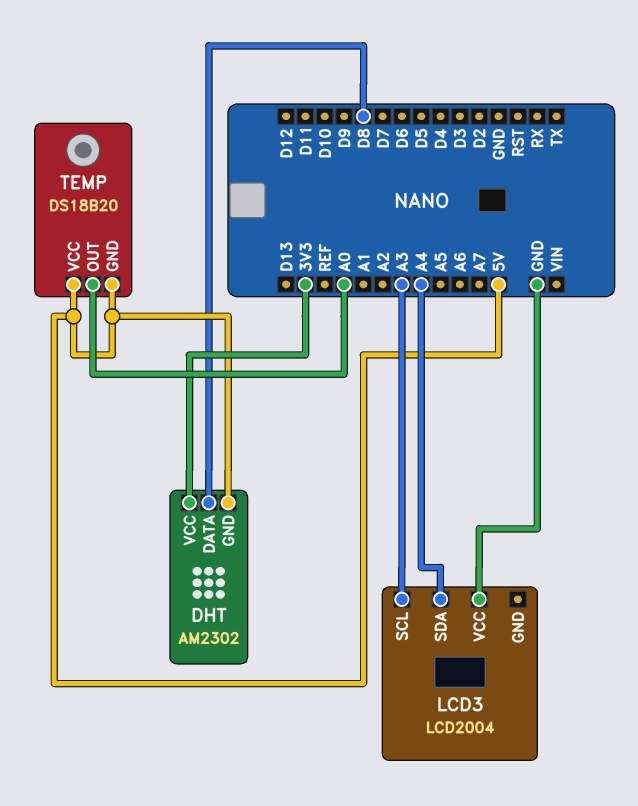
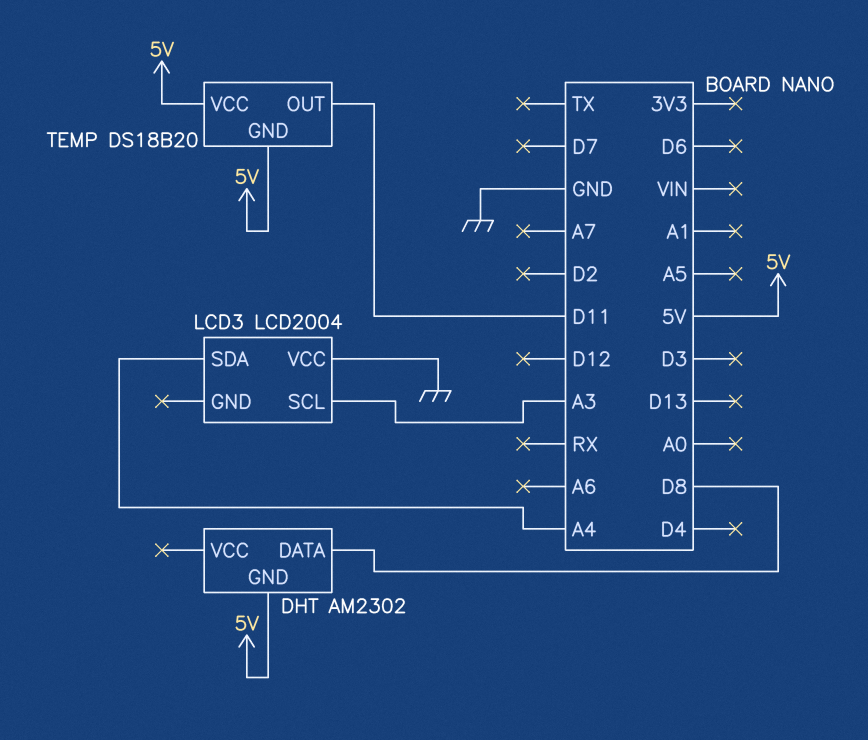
DHT pin VCC: 3V3 -> none
TEMP pin OUT: A0 -> D11

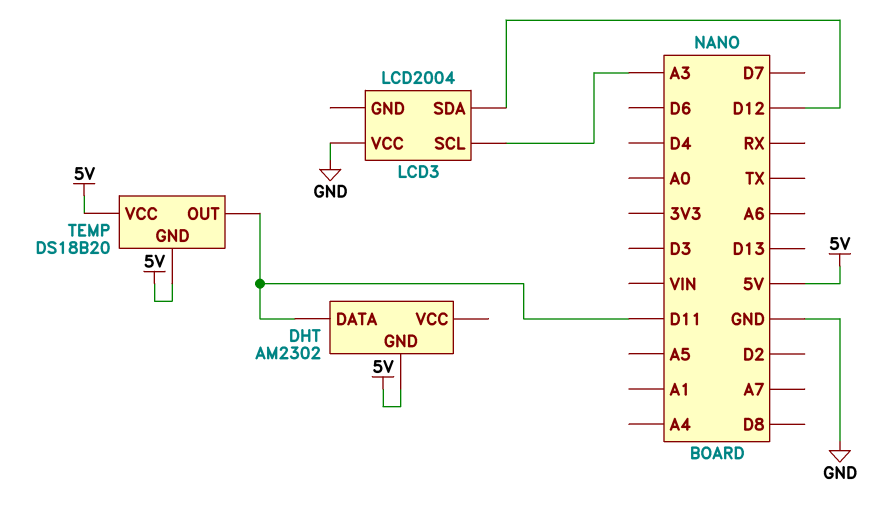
DHT pin DATA: D8 -> D11
LCD3 pin SDA: A4 -> D12

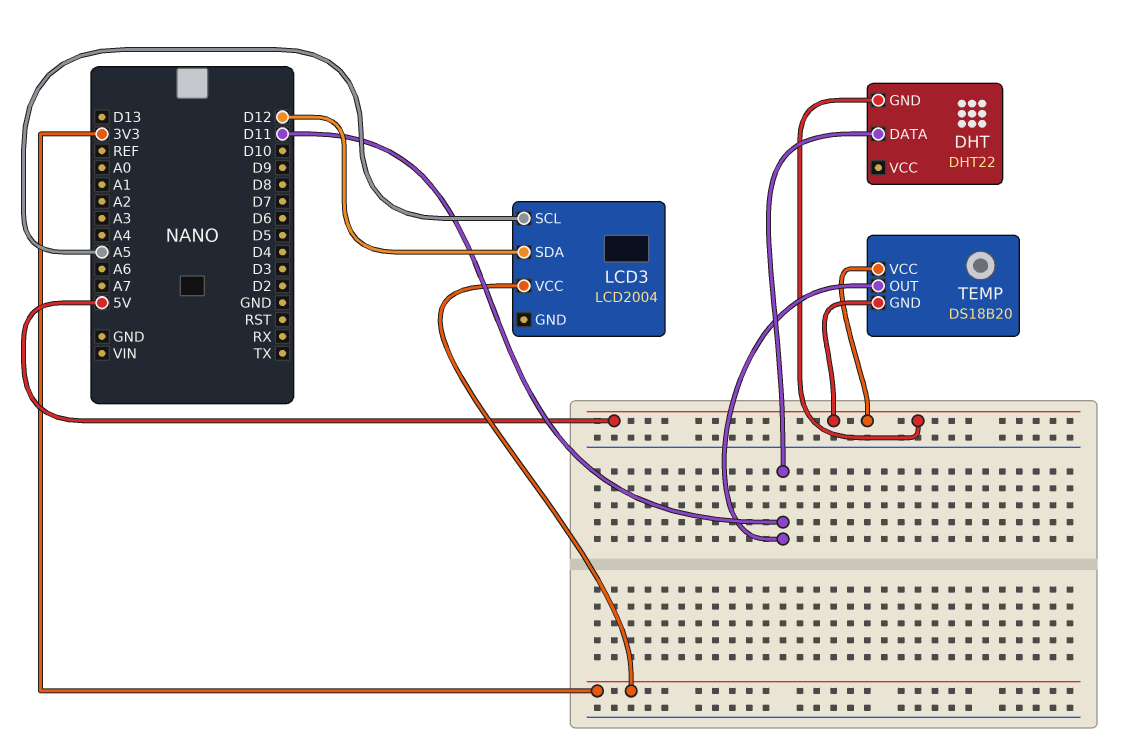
DHT: AM2302 -> DHT22
LCD3 pin SCL: A3 -> A5
LCD3 pin VCC: GND -> 3V3

